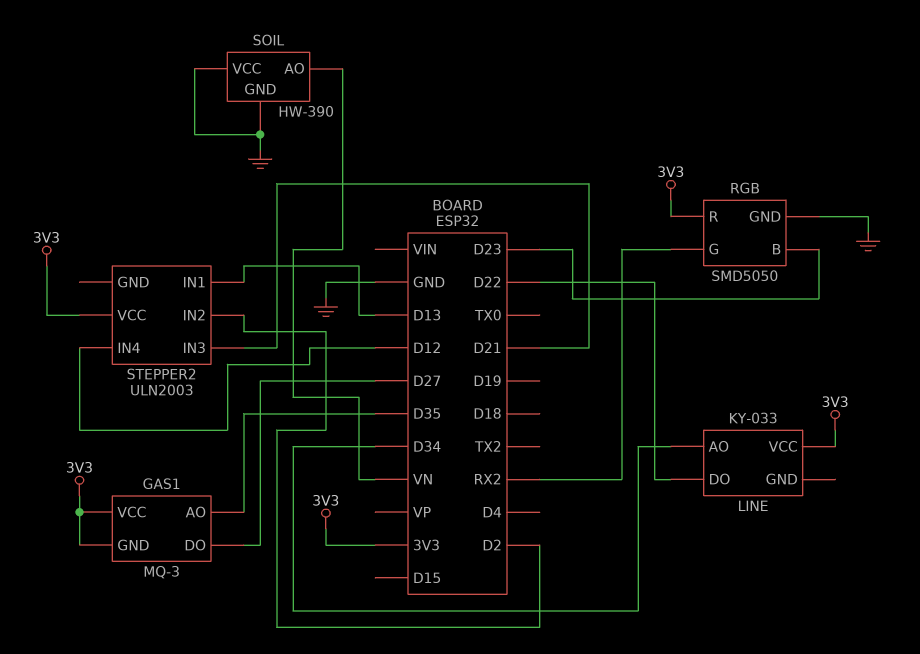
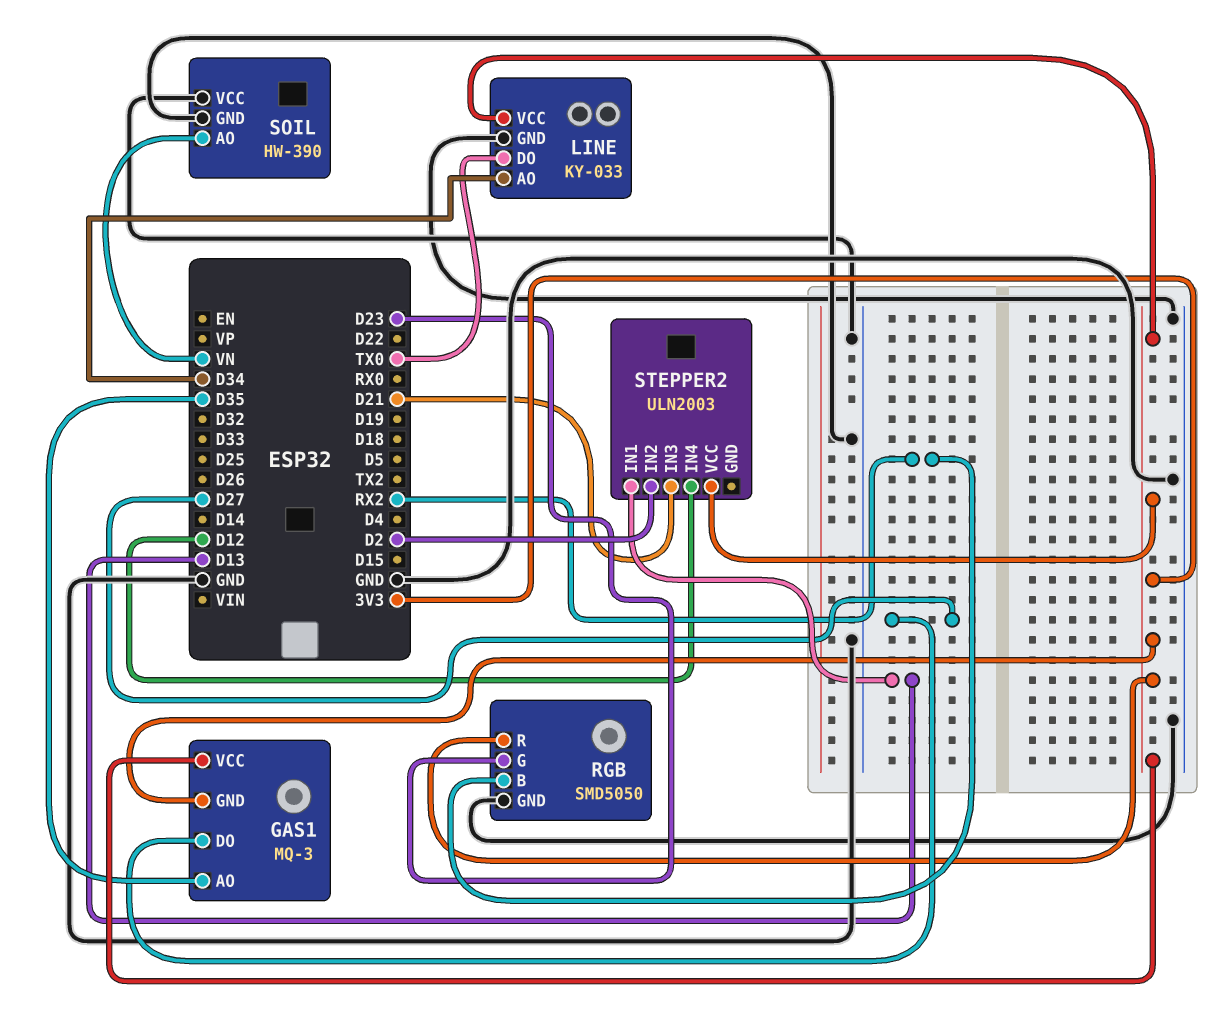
LINE pin DO: D22 -> TX0
LINE pin GND: none -> GND
RGB pin B: D23 -> RX2
RGB pin G: RX2 -> D23

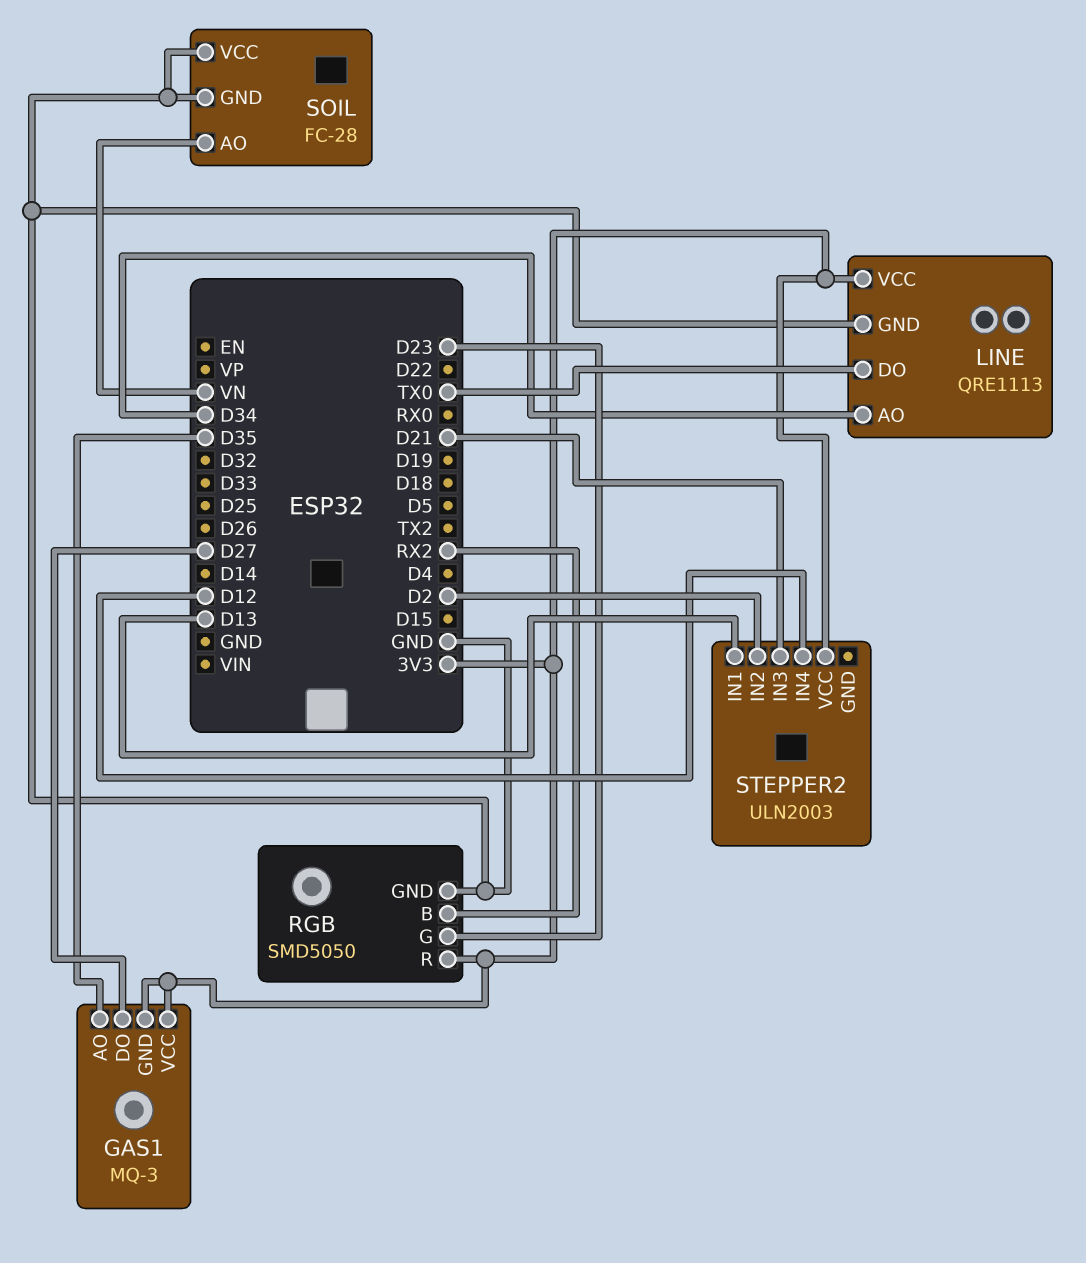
LINE: KY-033 -> QRE1113
SOIL: HW-390 -> FC-28

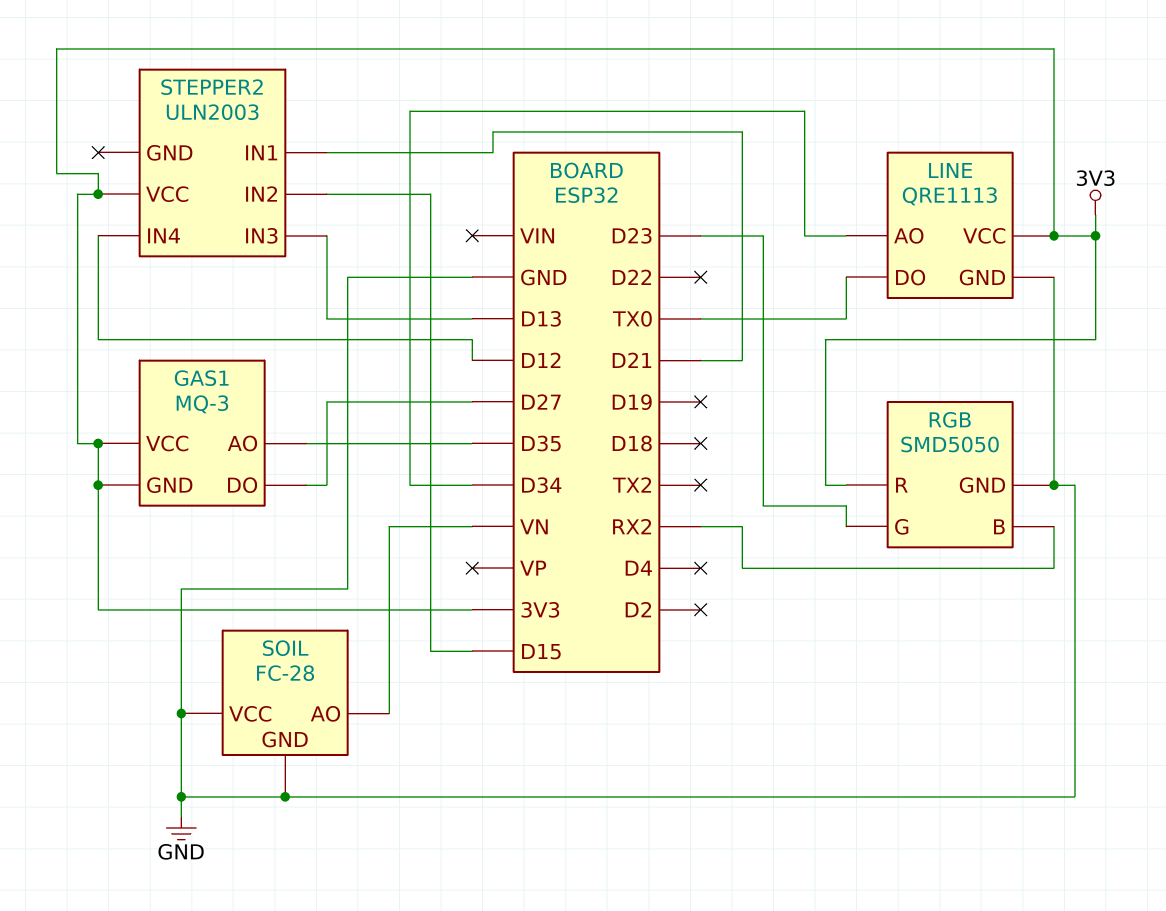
STEPPER2 pin IN1: D13 -> D21
STEPPER2 pin IN2: D2 -> D15
STEPPER2 pin IN3: D21 -> D13

